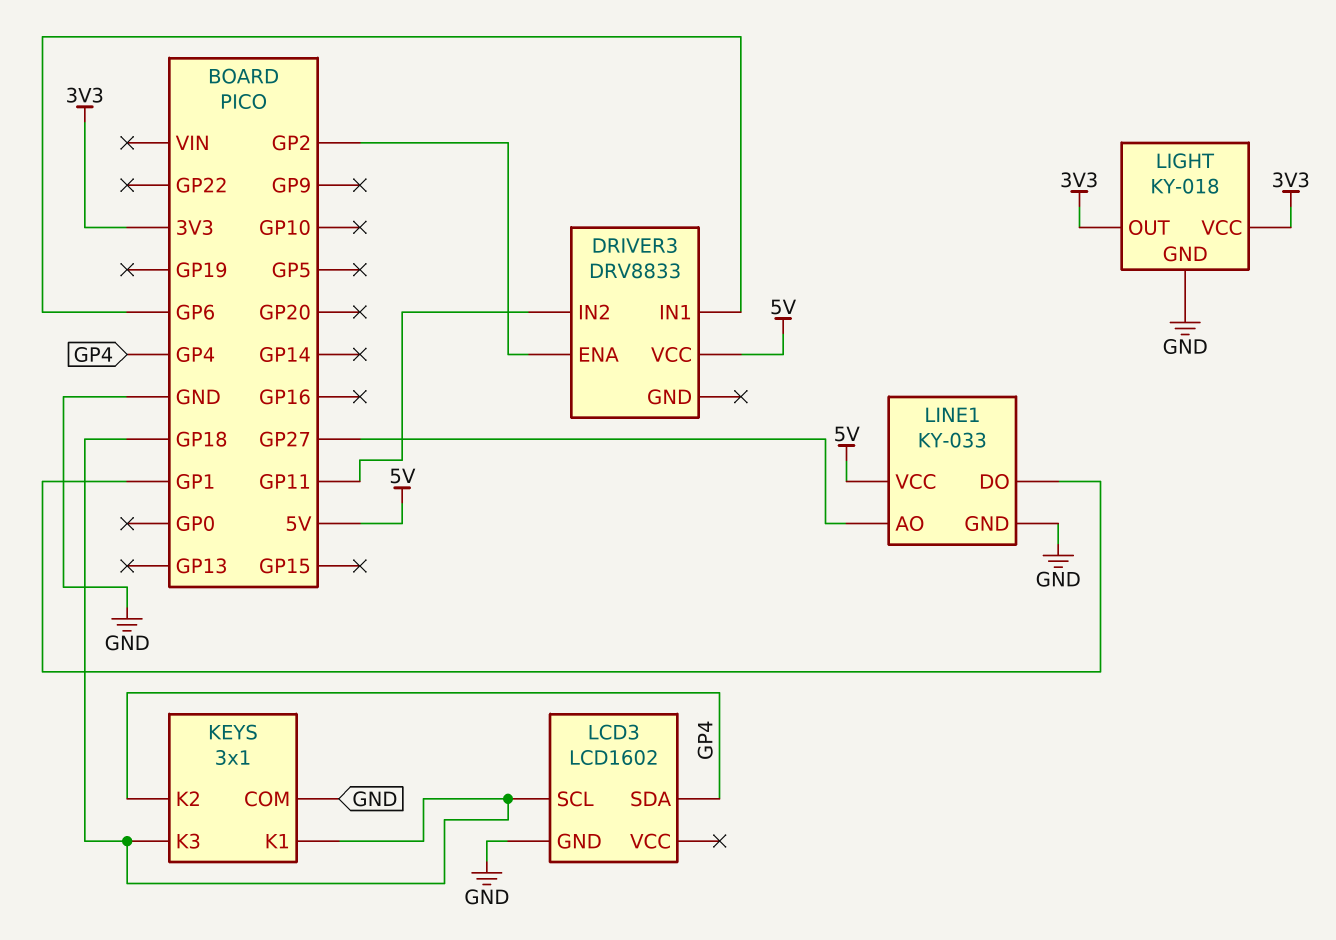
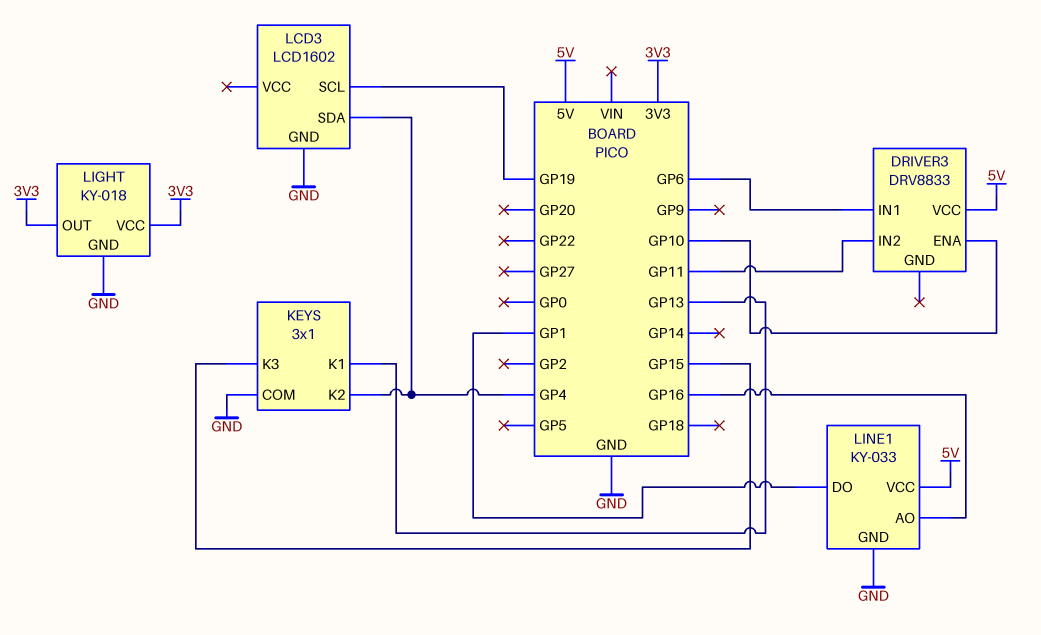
DRIVER3 pin ENA: GP2 -> GP10
KEYS pin K1: GP18 -> GP13
KEYS pin K3: GP18 -> GP15
LCD3 pin SCL: GP18 -> GP19
LINE1 pin AO: GP27 -> GP16

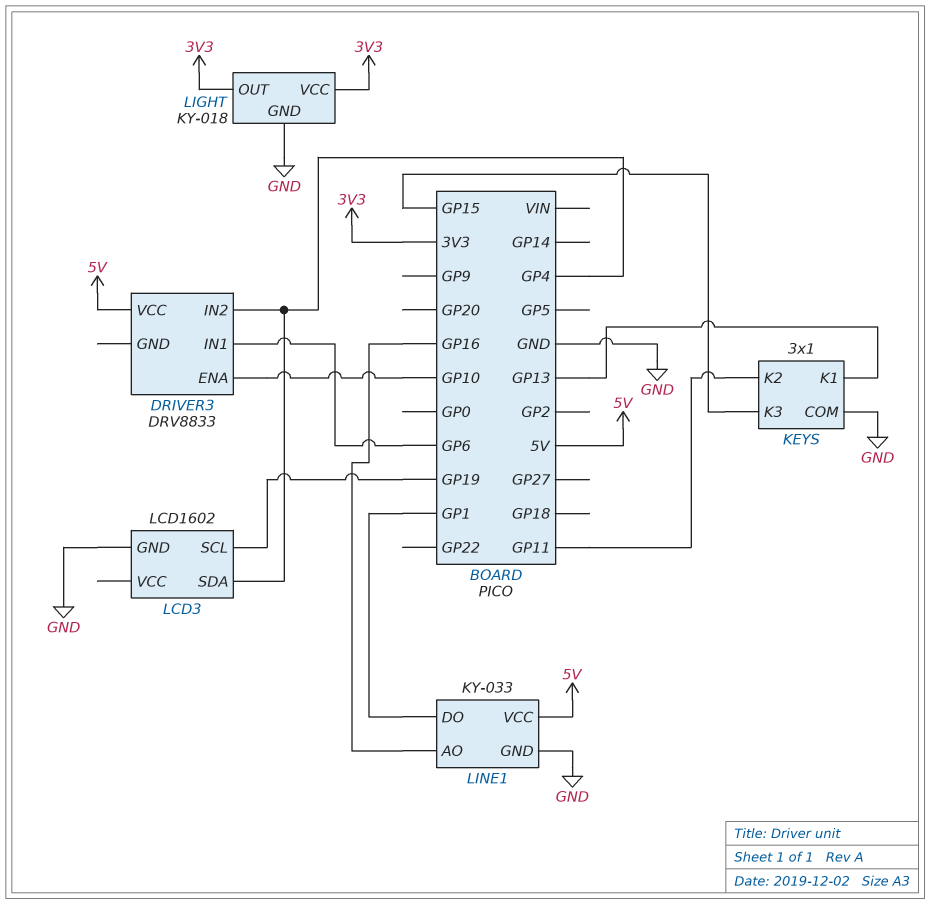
DRIVER3 pin IN2: GP11 -> GP4
KEYS pin K2: GP4 -> GP11

